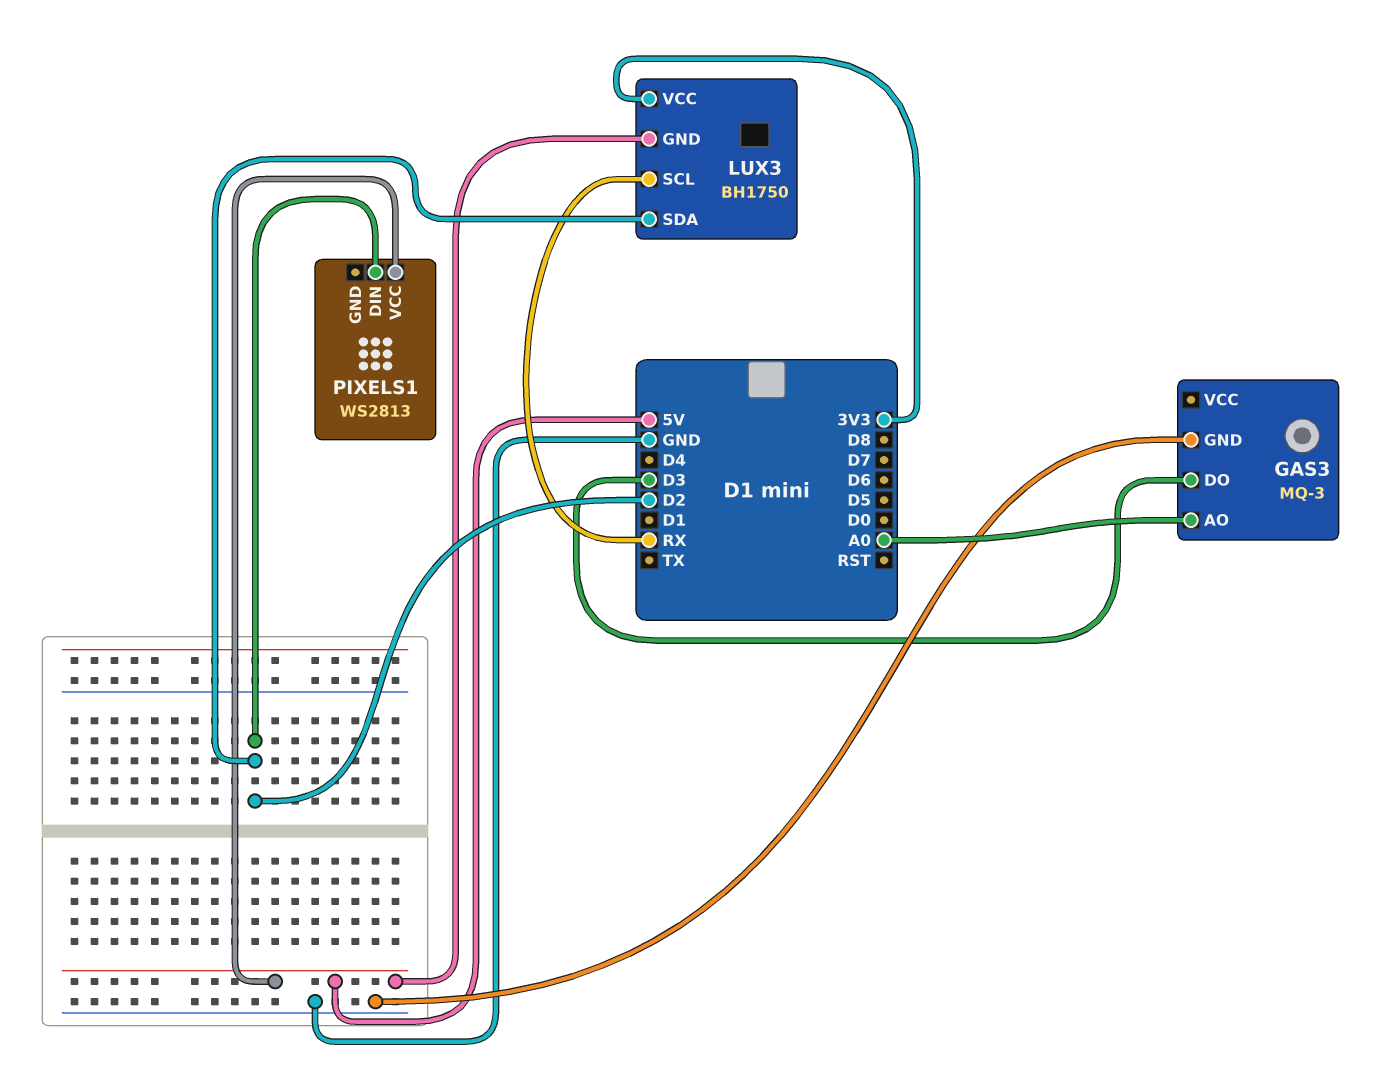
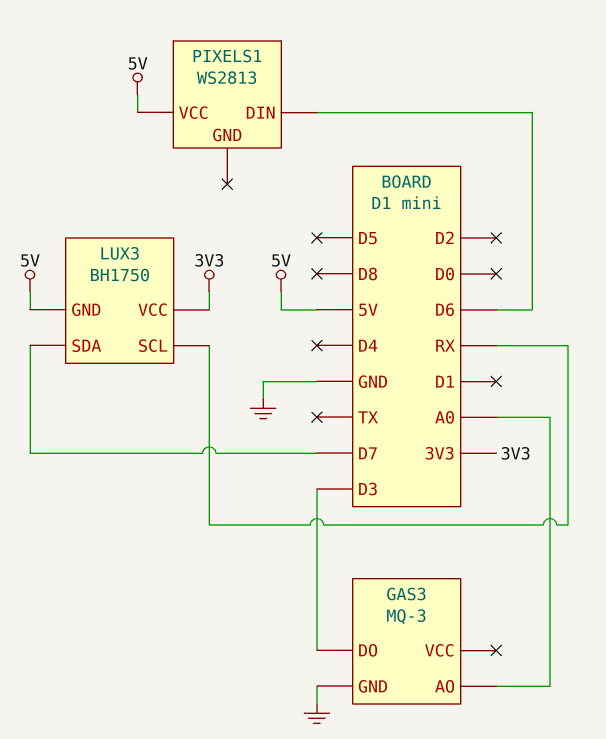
LUX3 pin SDA: D2 -> D7
PIXELS1 pin DIN: D2 -> D6

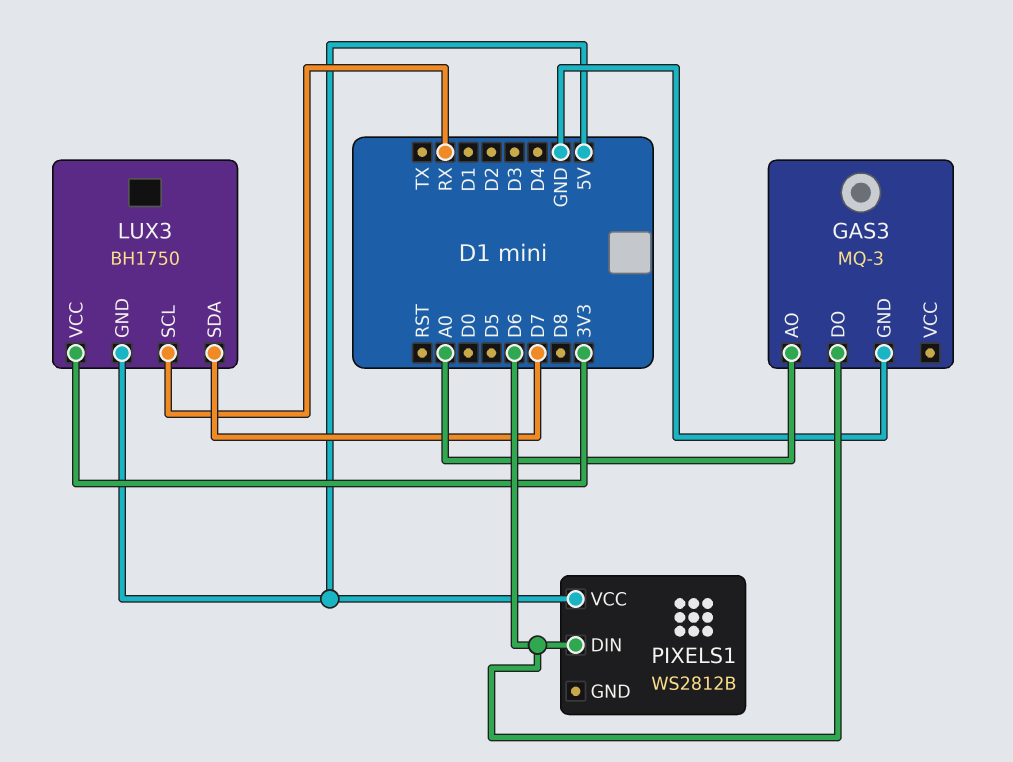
GAS3 pin DO: D3 -> D6
PIXELS1: WS2813 -> WS2812B

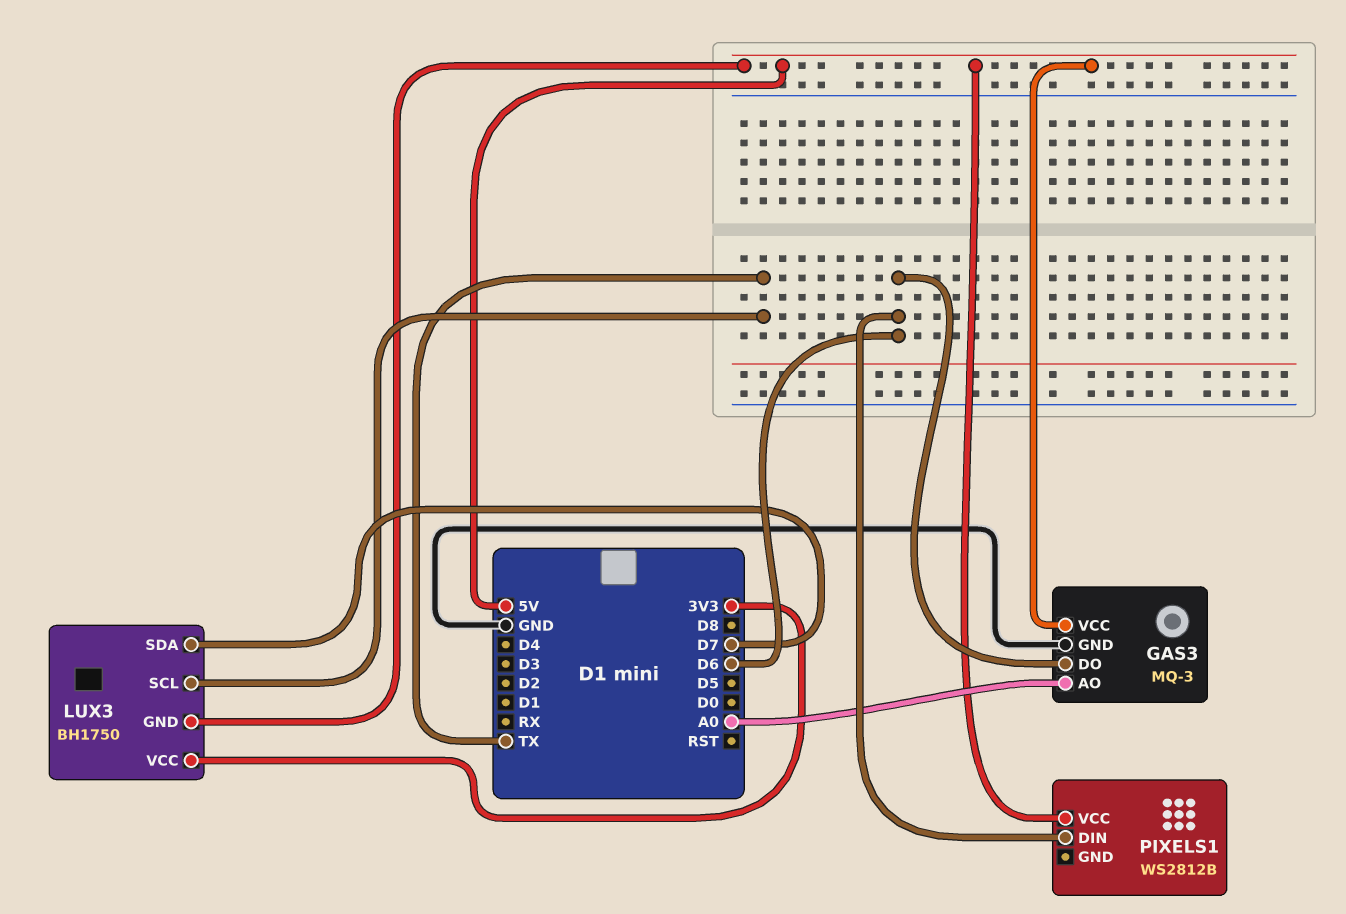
GAS3 pin VCC: none -> 5V
LUX3 pin SCL: RX -> TX

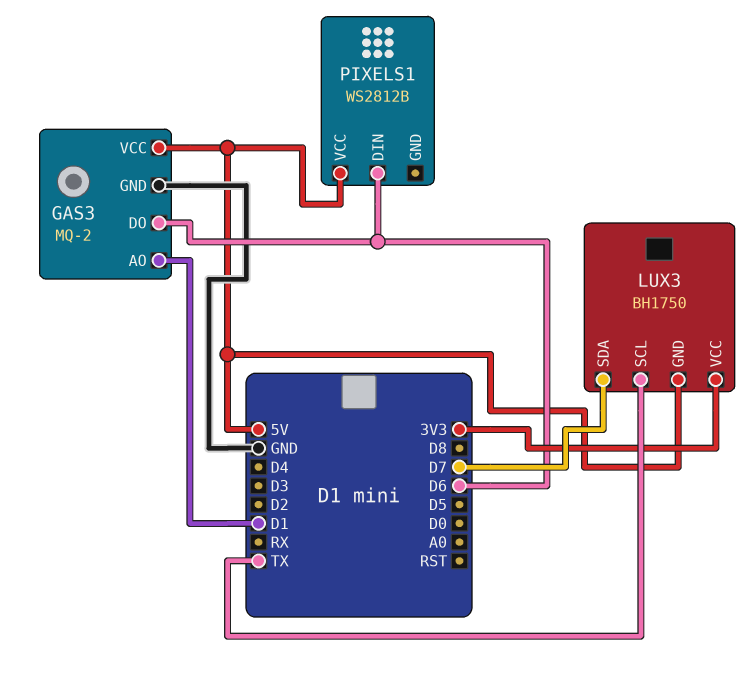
GAS3: MQ-3 -> MQ-2
GAS3 pin AO: A0 -> D1

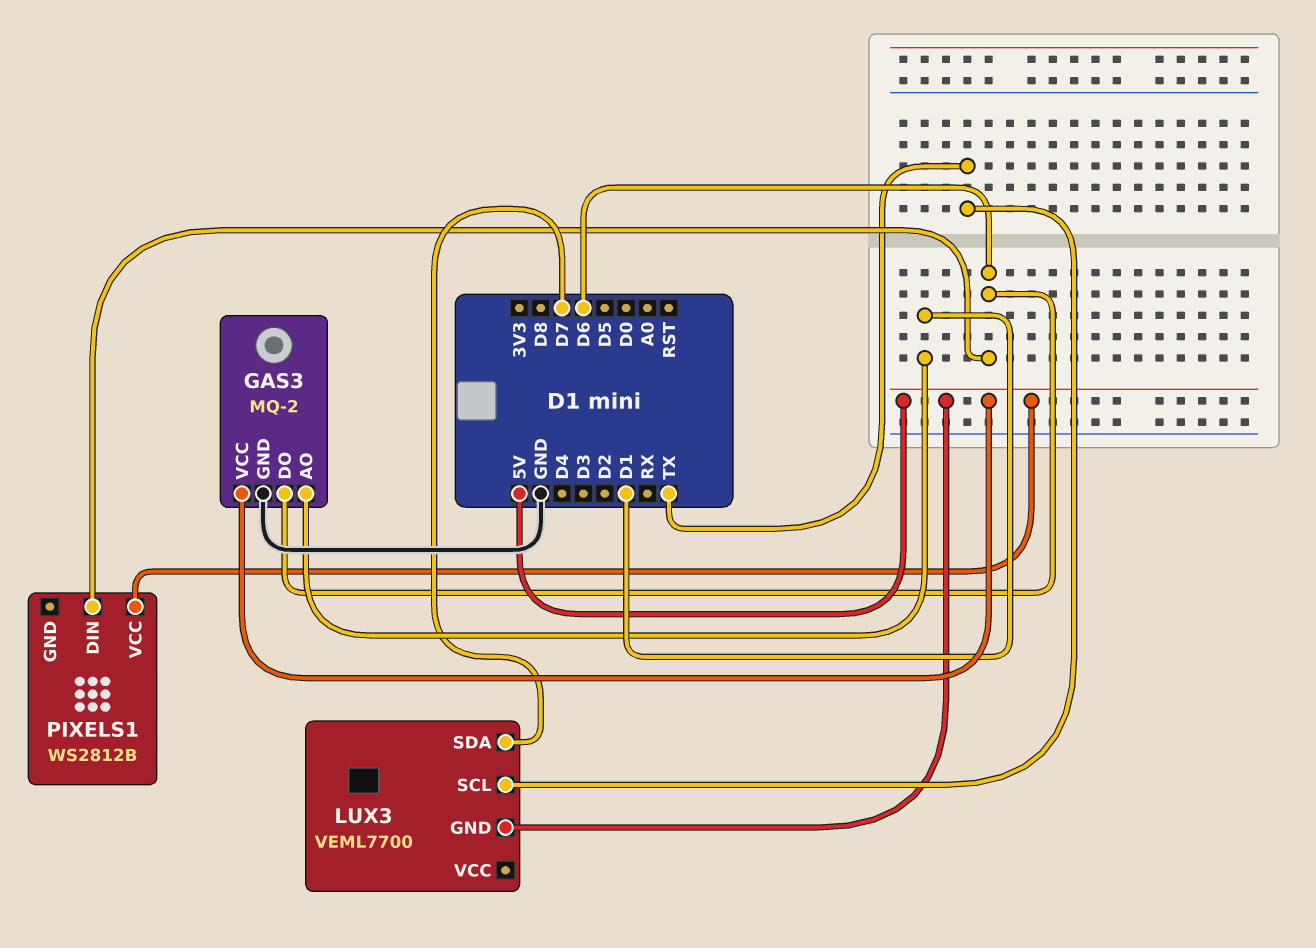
LUX3: BH1750 -> VEML7700
LUX3 pin VCC: 3V3 -> none

